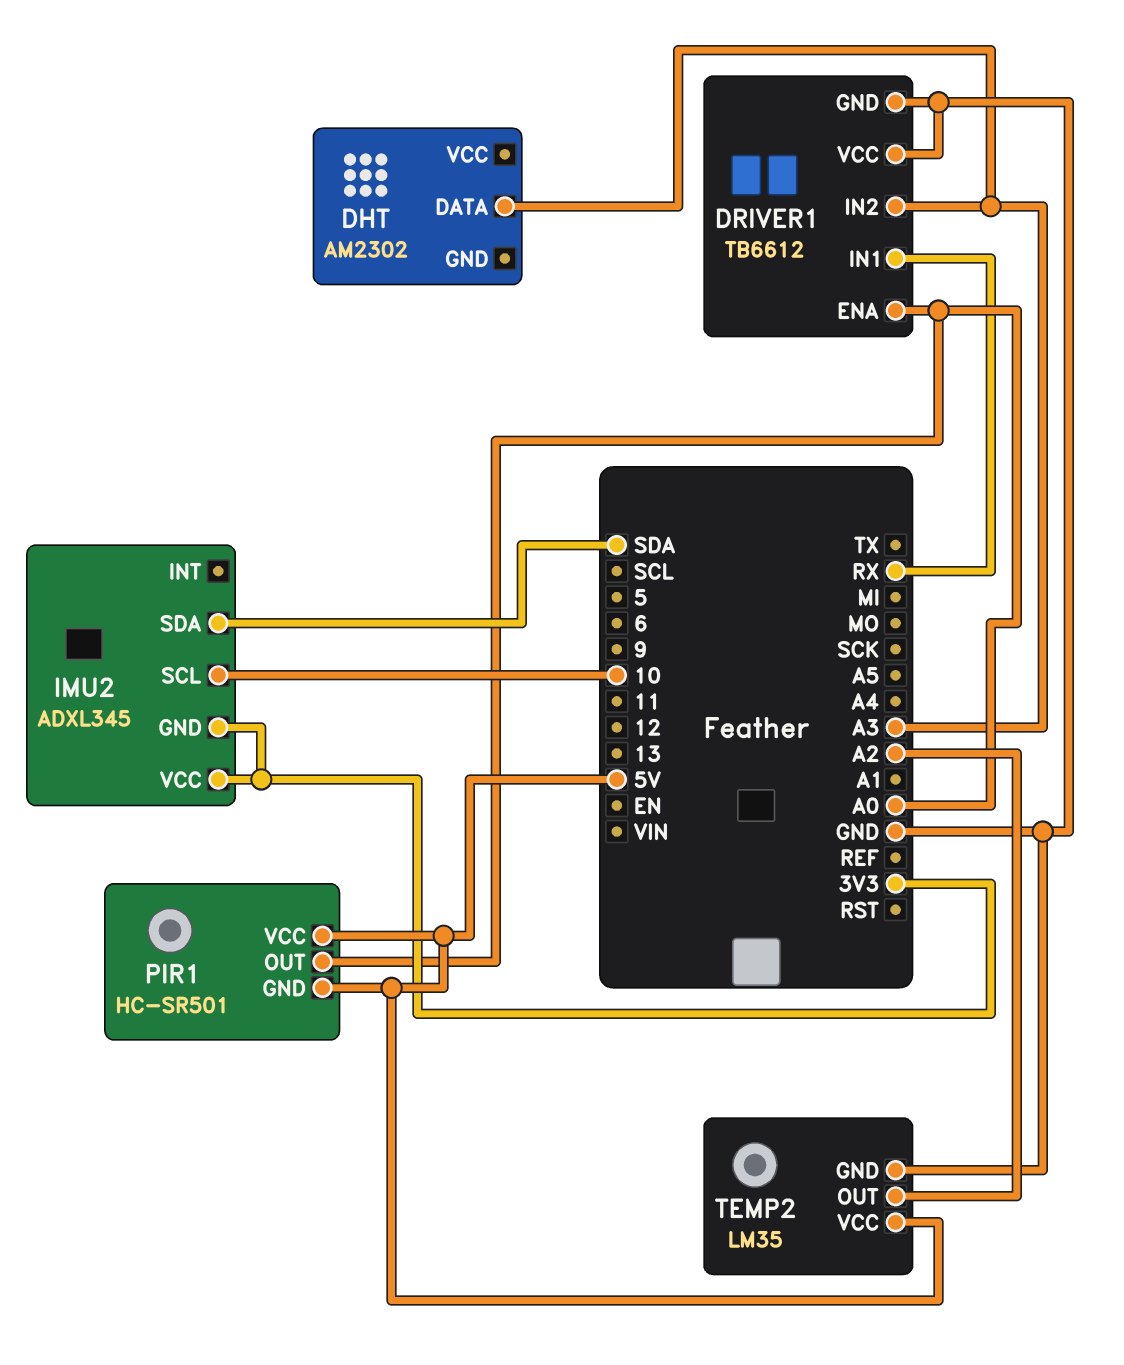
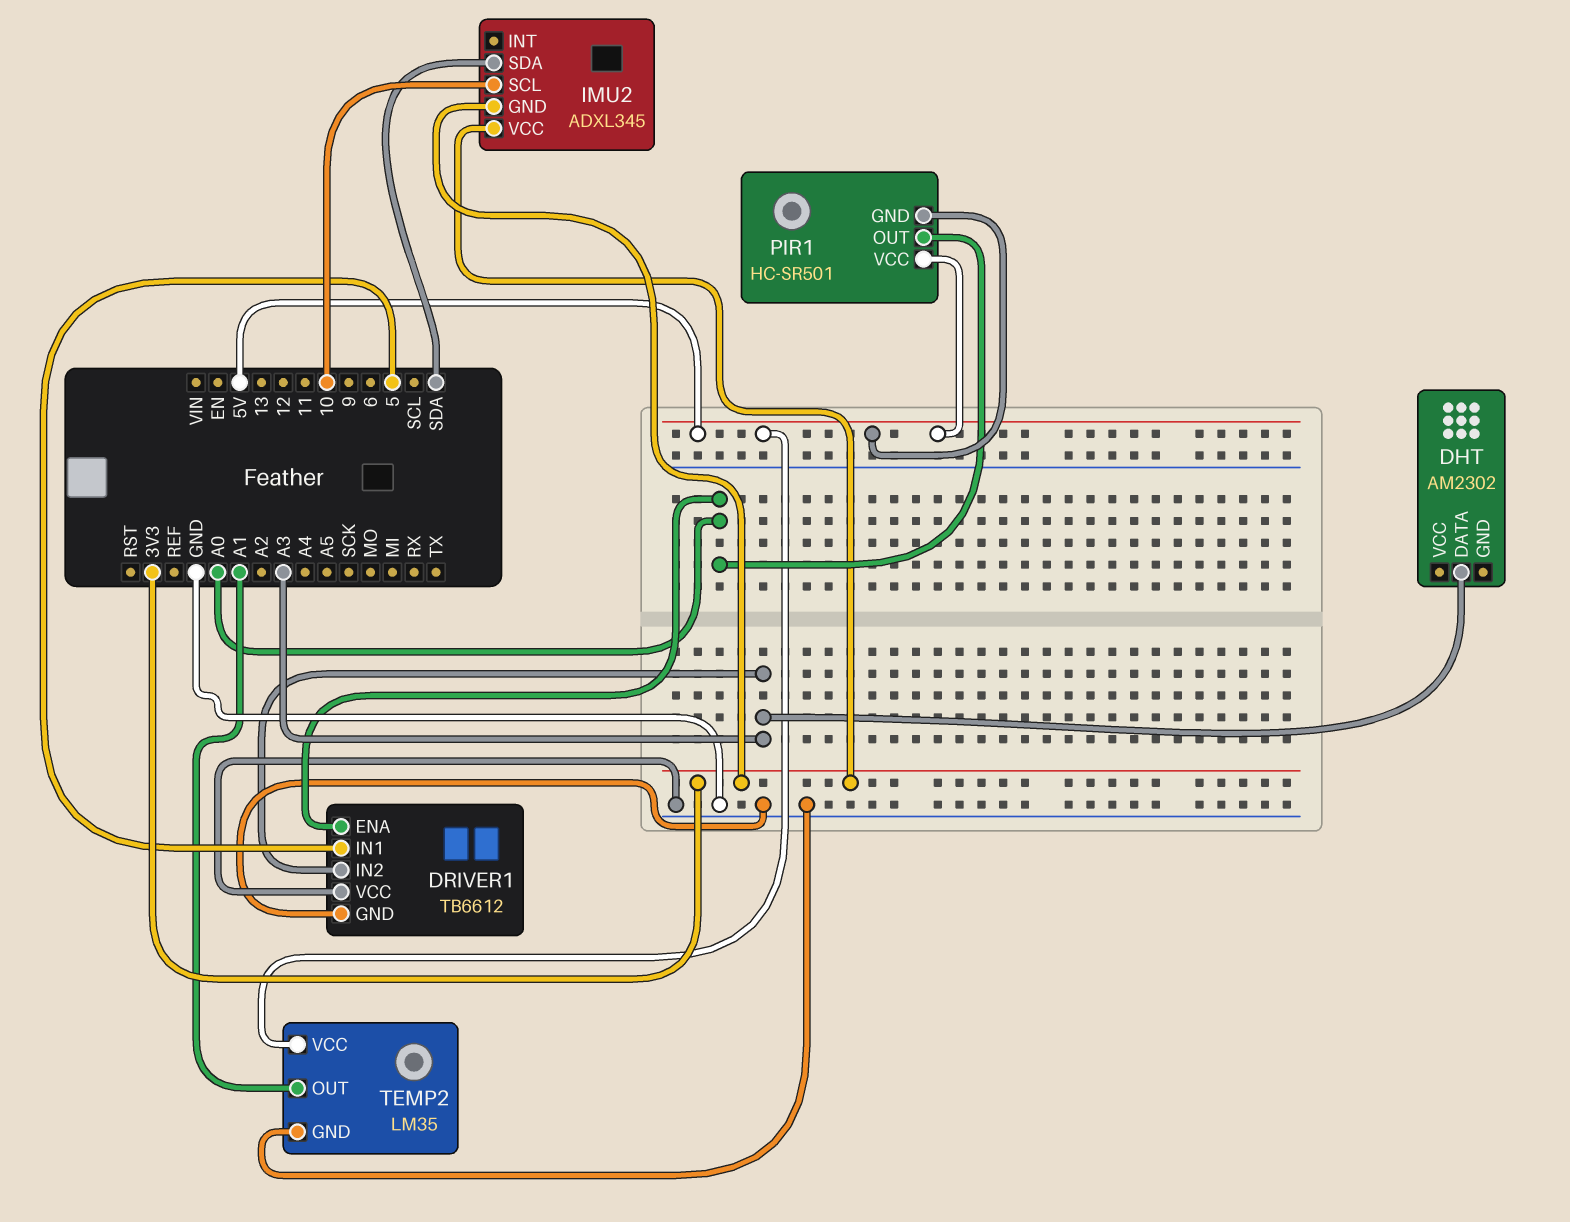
DRIVER1 pin IN1: RX -> 5
TEMP2 pin OUT: A2 -> A1

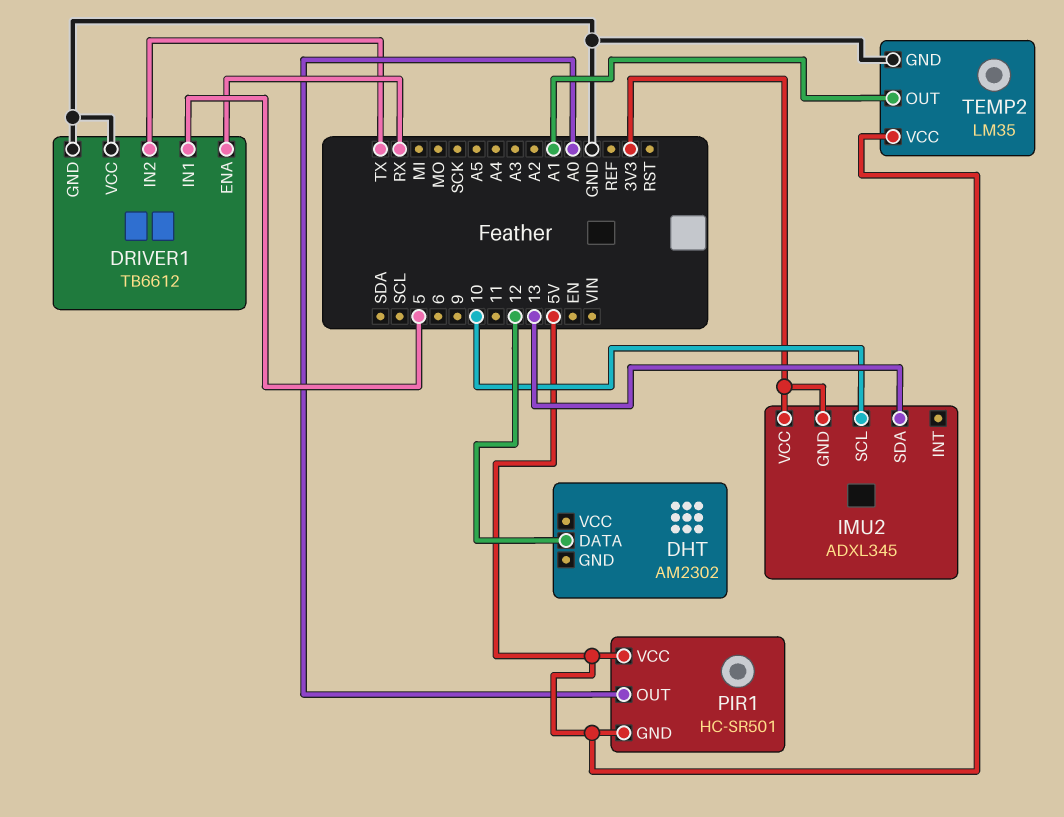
DHT pin DATA: A3 -> 12
DRIVER1 pin ENA: A0 -> RX
DRIVER1 pin IN2: A3 -> TX
IMU2 pin SDA: SDA -> 13

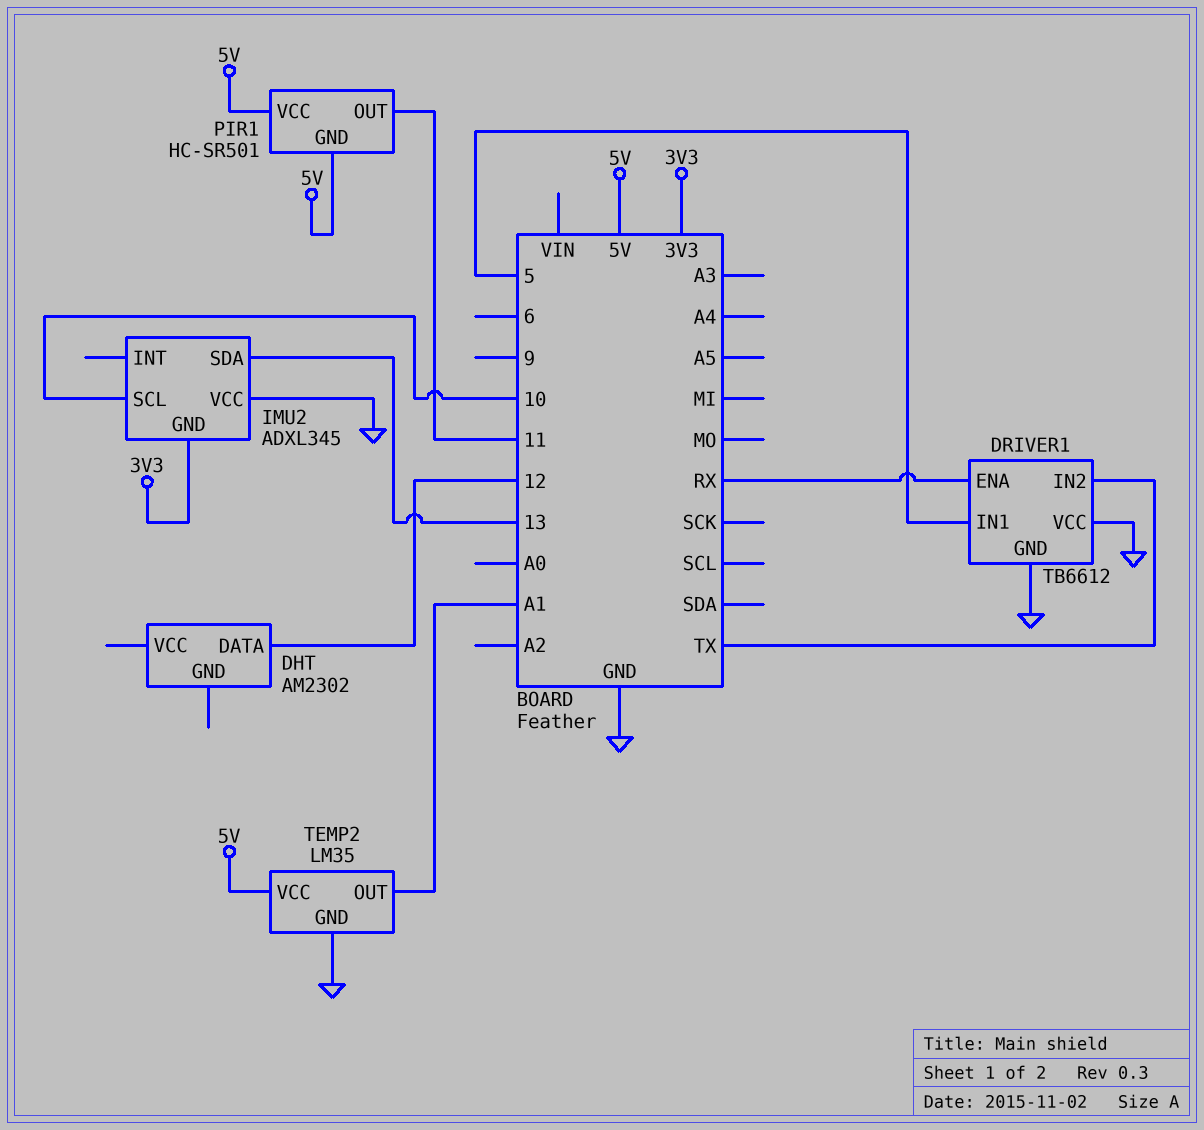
IMU2 pin VCC: 3V3 -> GND
PIR1 pin OUT: A0 -> 11

